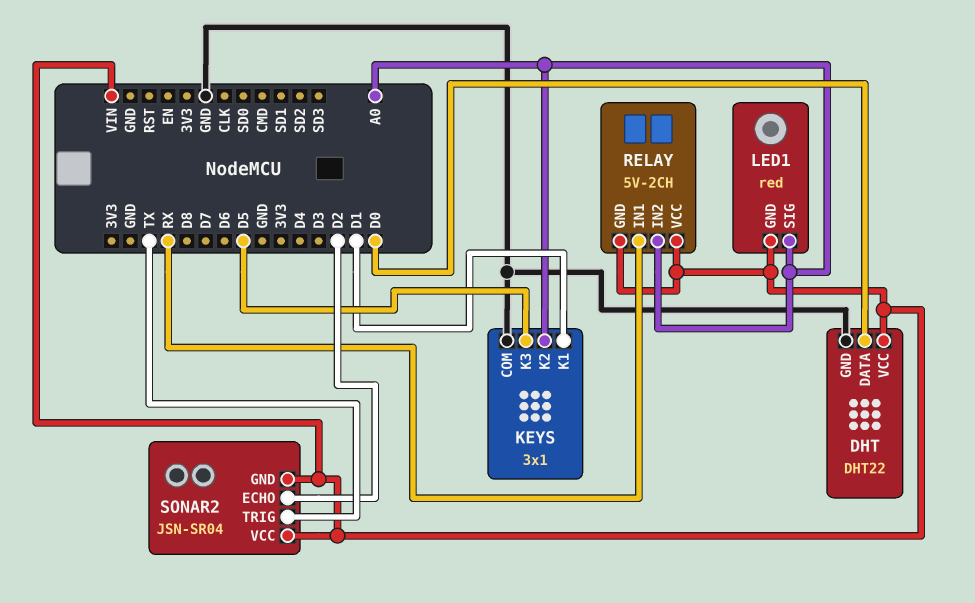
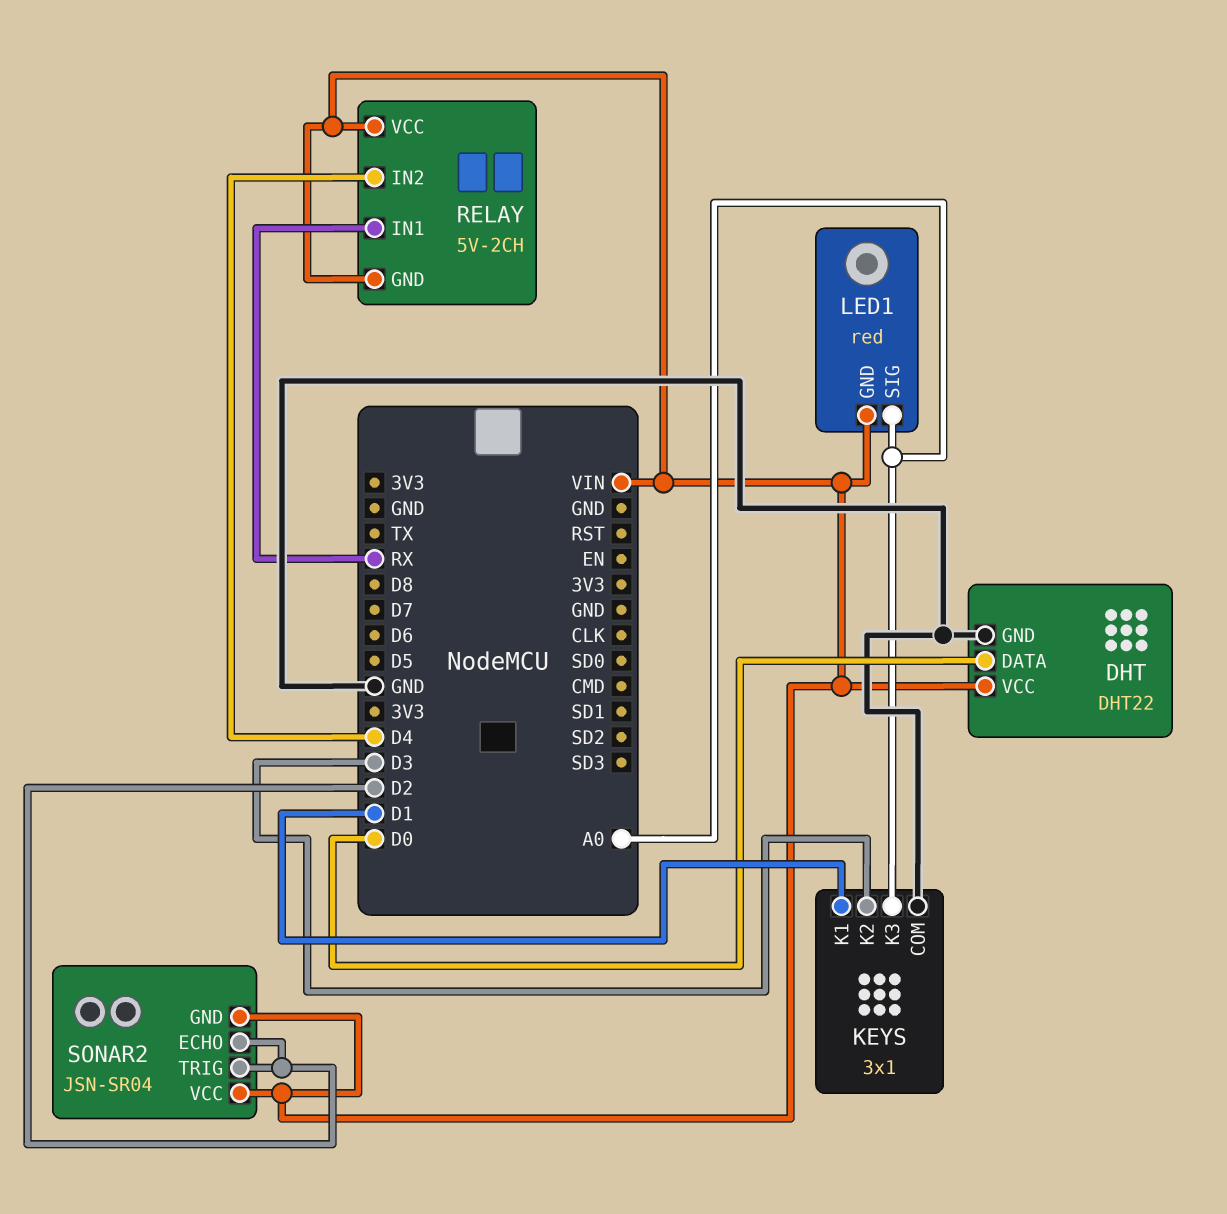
KEYS pin K2: A0 -> D3
KEYS pin K3: D5 -> A0
RELAY pin IN2: A0 -> D4
SONAR2 pin TRIG: TX -> D2

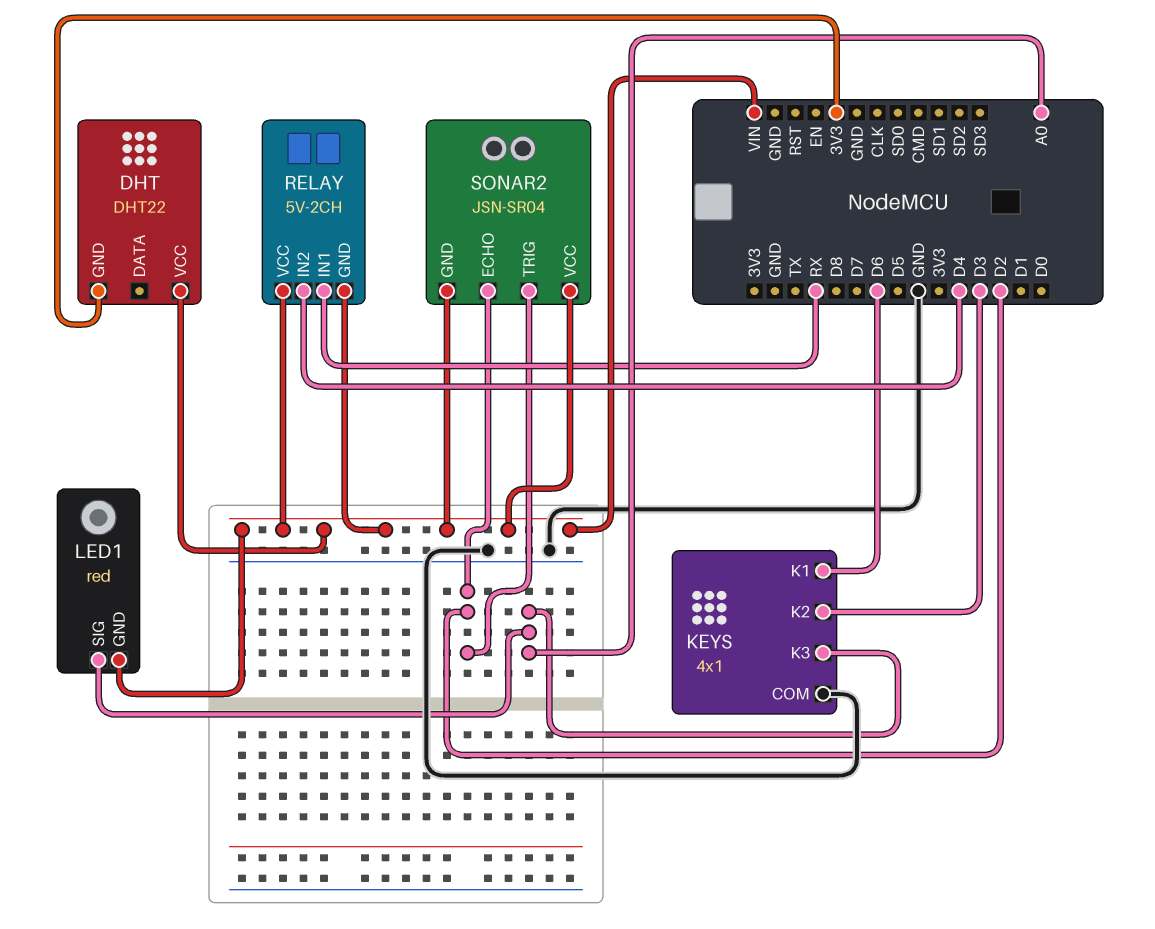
DHT pin DATA: D0 -> none
DHT pin GND: GND -> 3V3
KEYS: 3x1 -> 4x1
KEYS pin K1: D1 -> D6

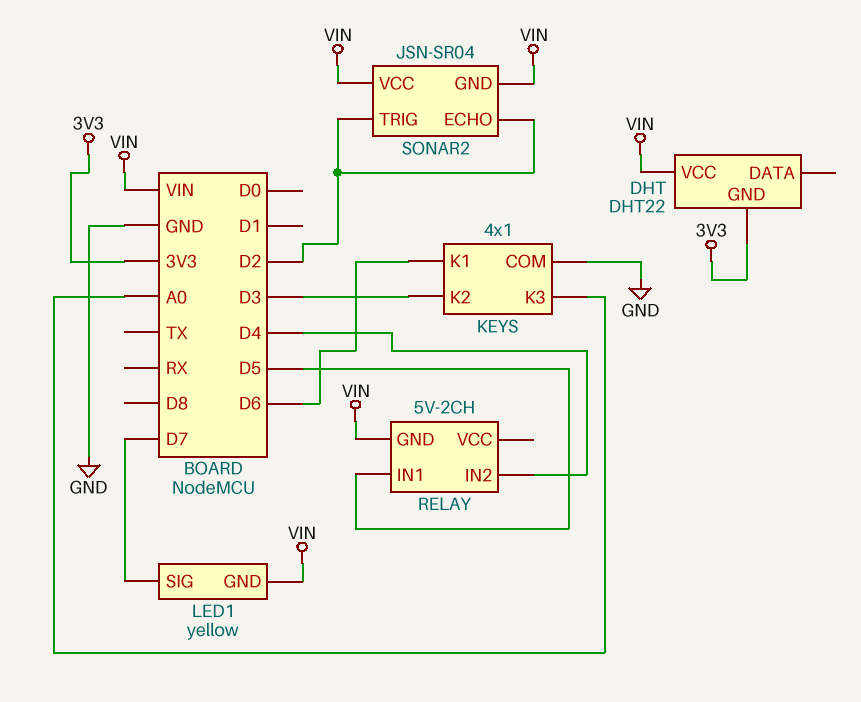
LED1: red -> yellow
LED1 pin SIG: A0 -> D7
RELAY pin IN1: RX -> D5
RELAY pin VCC: VIN -> none

